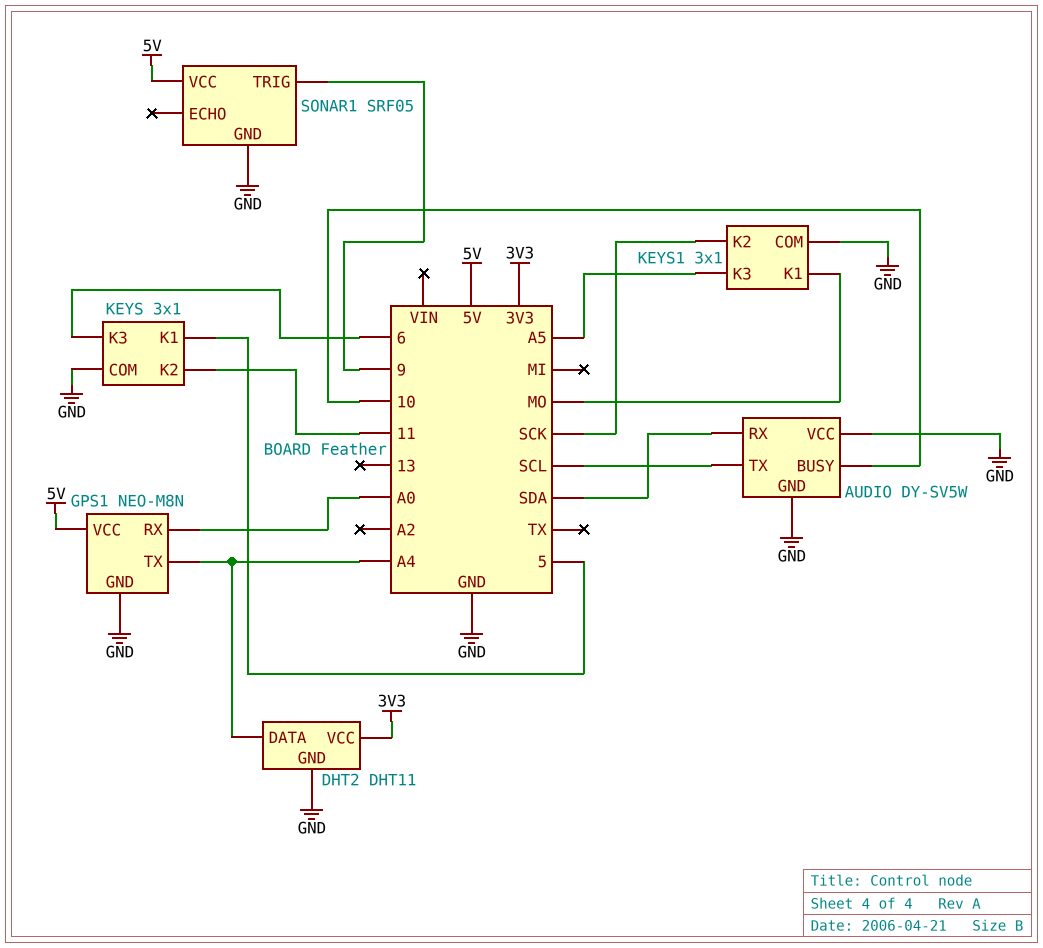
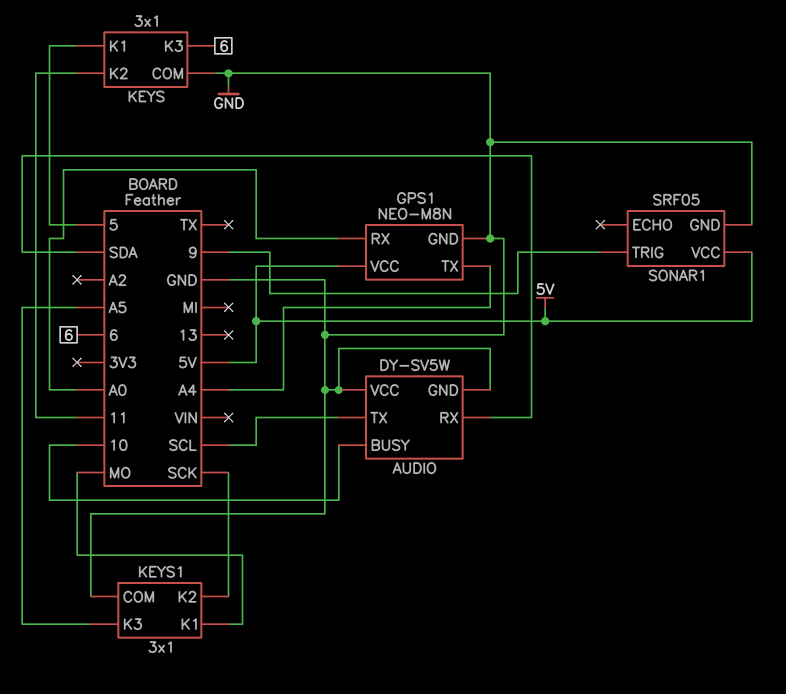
DHT2: DHT11 -> none
DHT2 pin DATA: A4 -> none
DHT2 pin GND: GND -> none
DHT2 pin VCC: 3V3 -> none

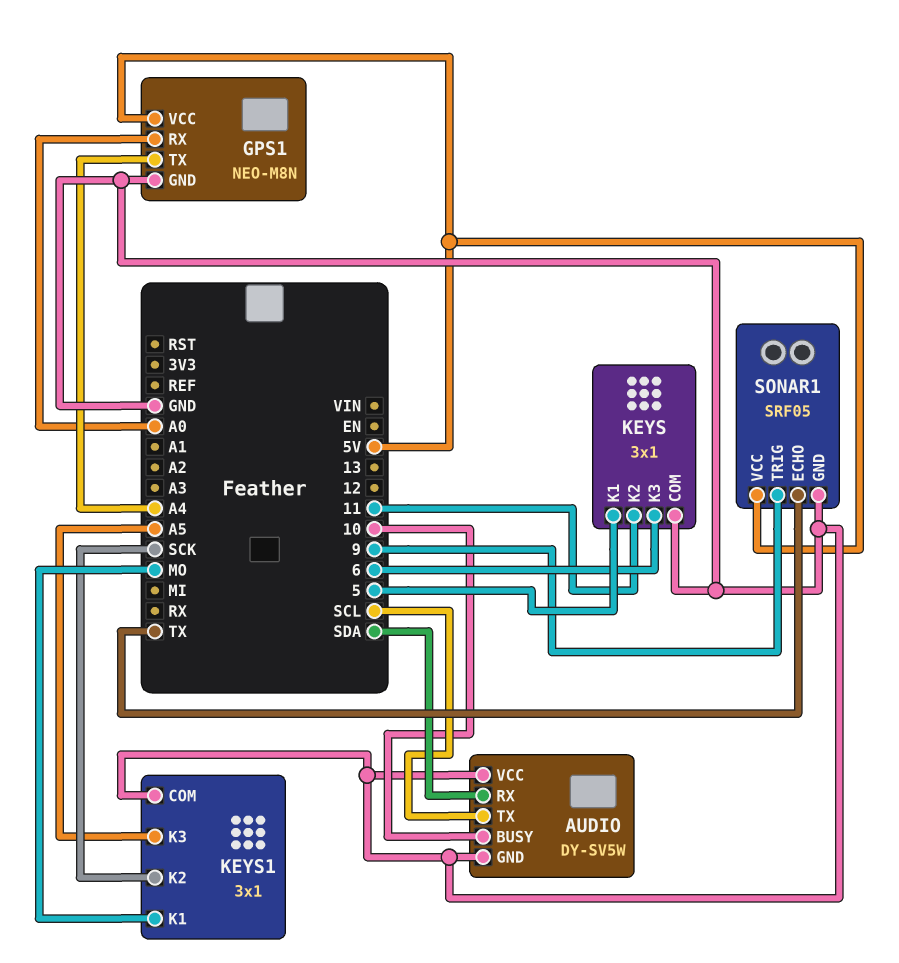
SONAR1 pin ECHO: none -> TX

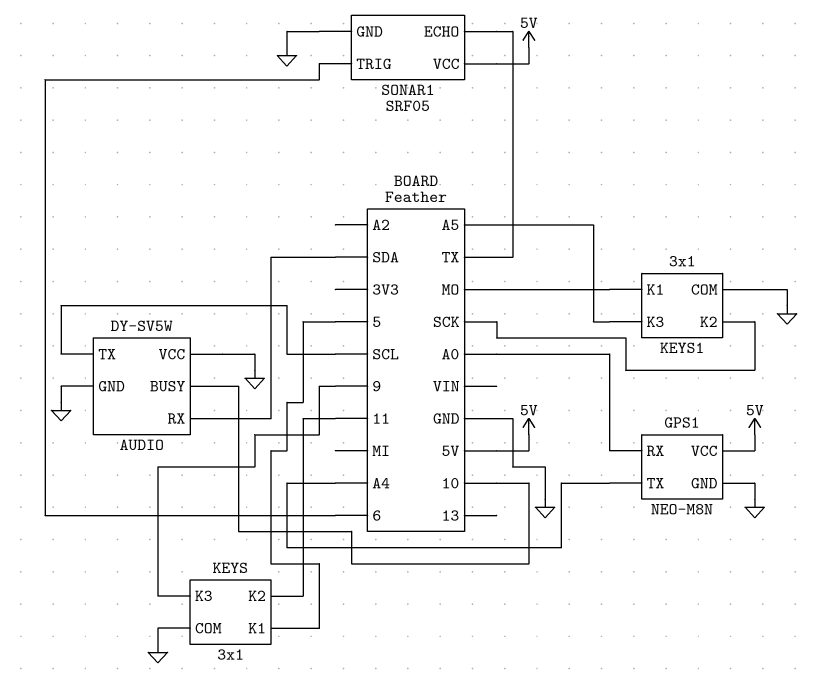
KEYS pin K3: 6 -> 9
SONAR1 pin TRIG: 9 -> 6

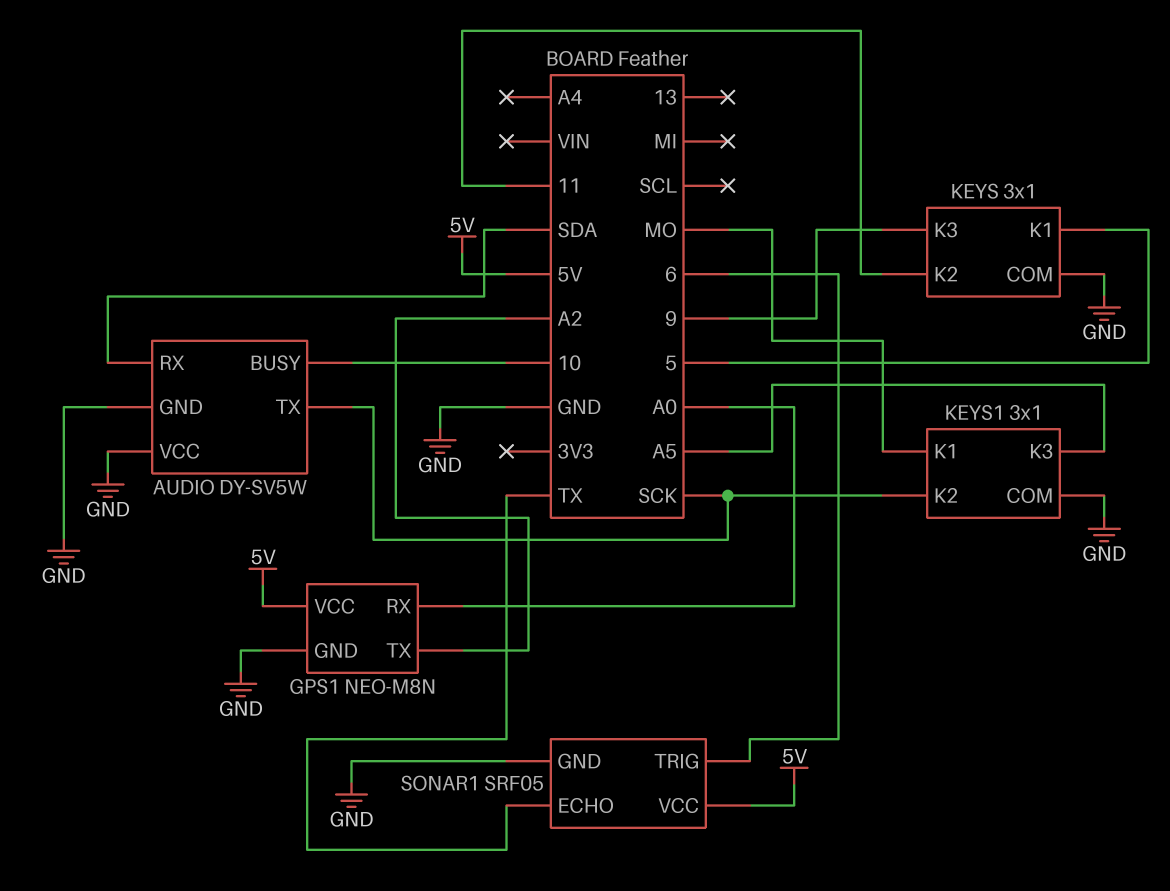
AUDIO pin TX: SCL -> SCK
GPS1 pin TX: A4 -> A2

